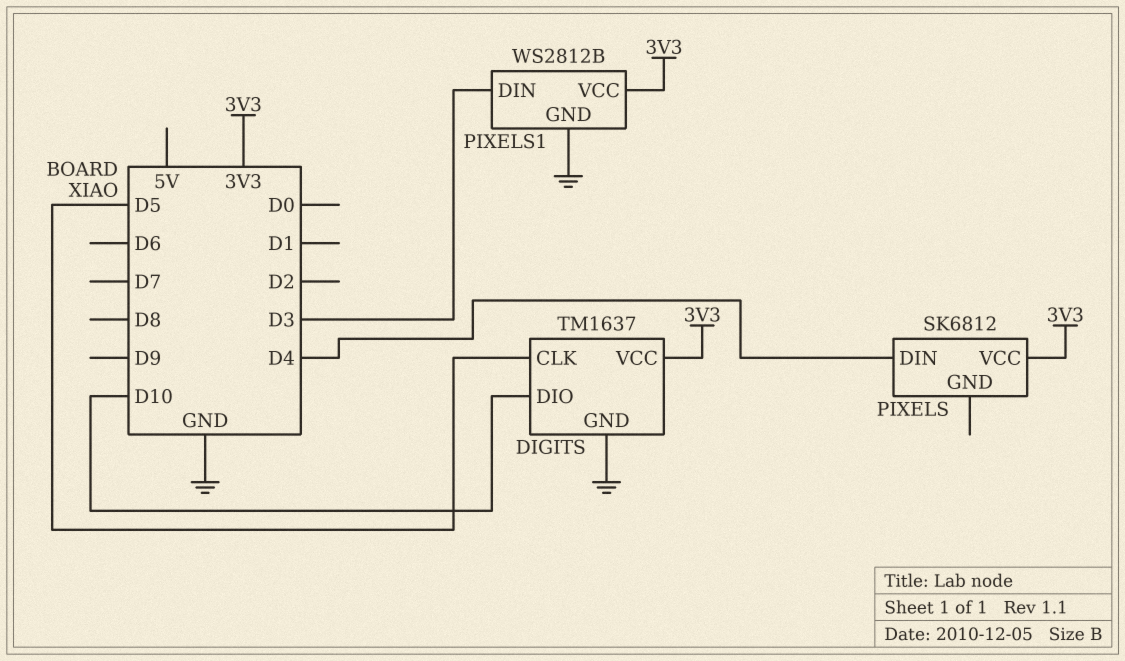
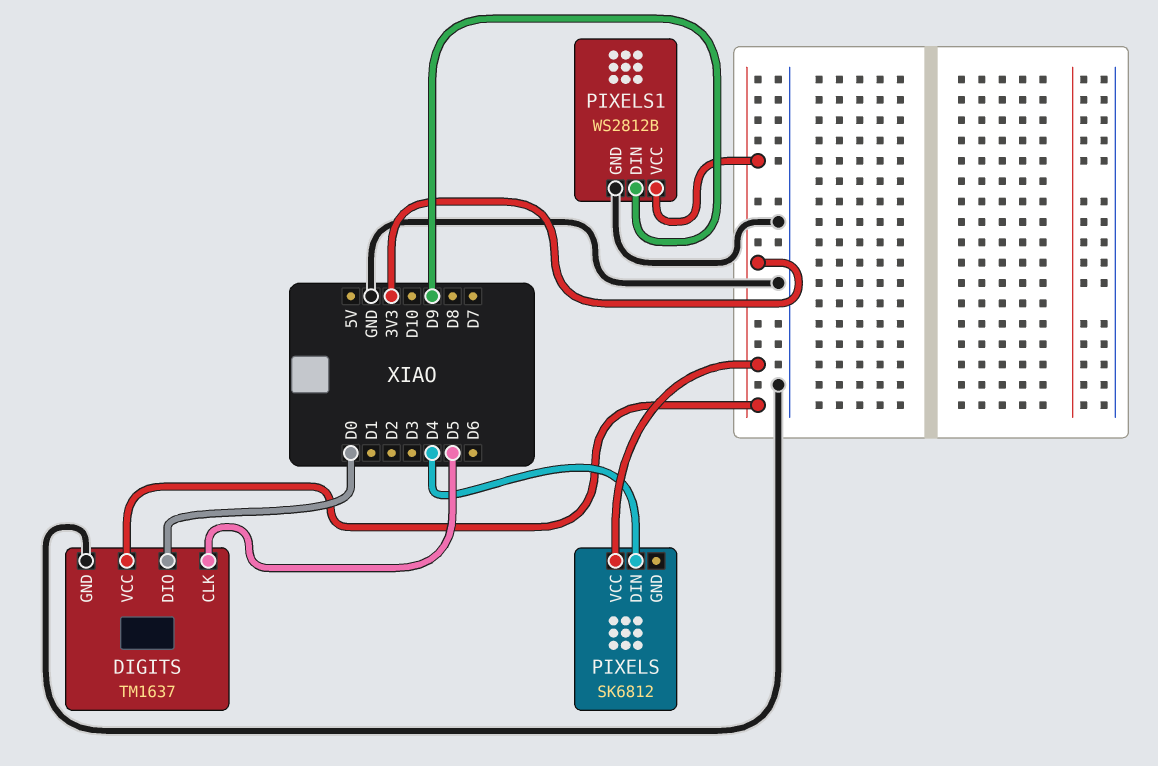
DIGITS pin DIO: D10 -> D0
PIXELS1 pin DIN: D3 -> D9

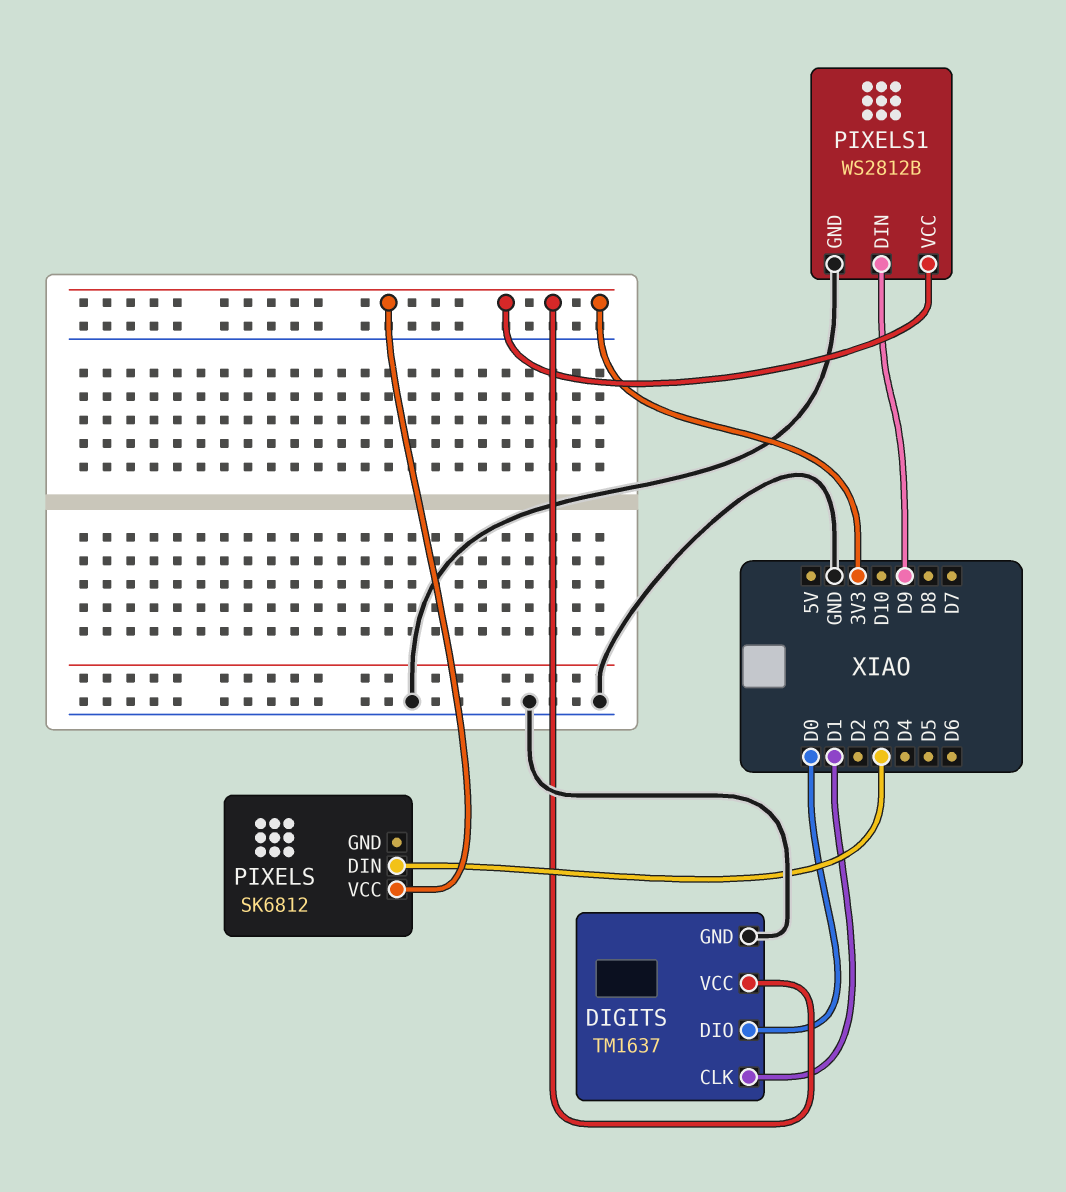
DIGITS pin CLK: D5 -> D1
PIXELS pin DIN: D4 -> D3

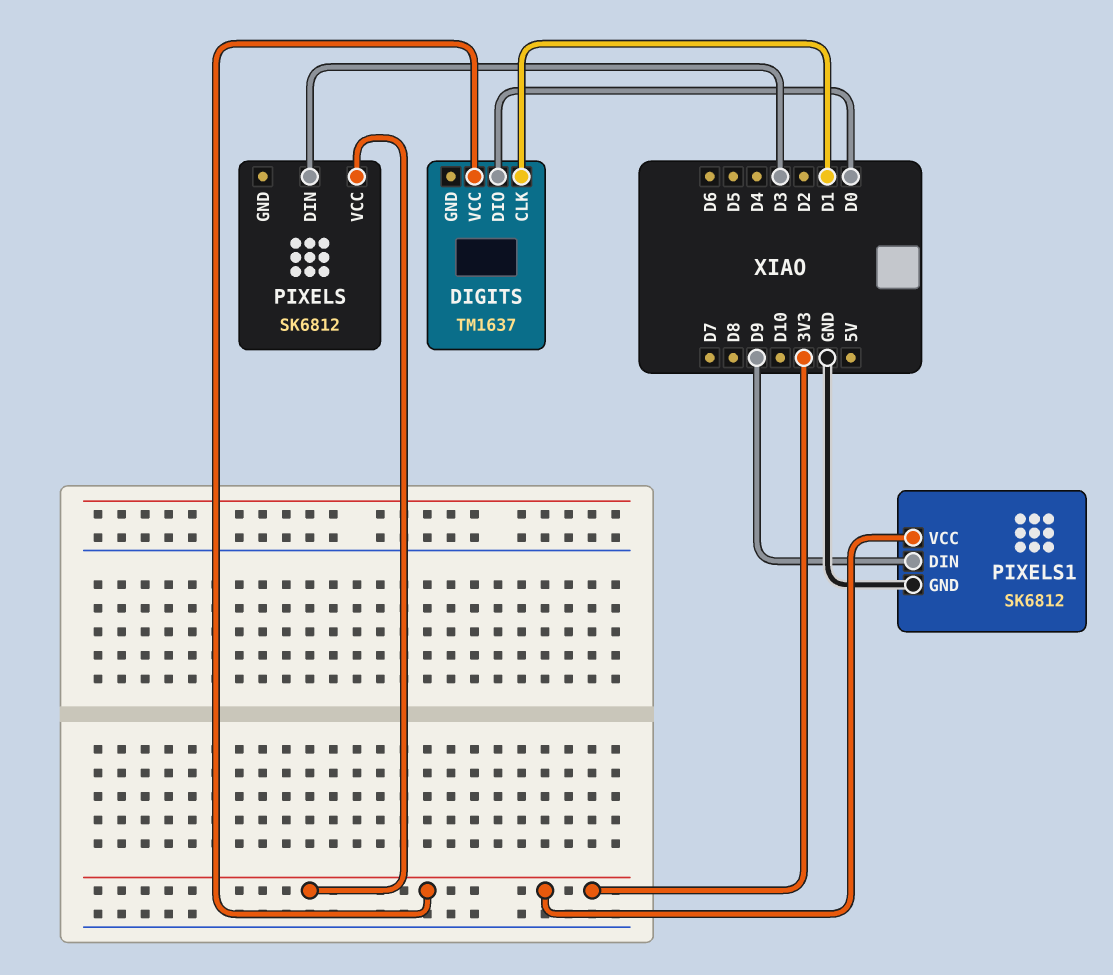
DIGITS pin GND: GND -> none
PIXELS1: WS2812B -> SK6812

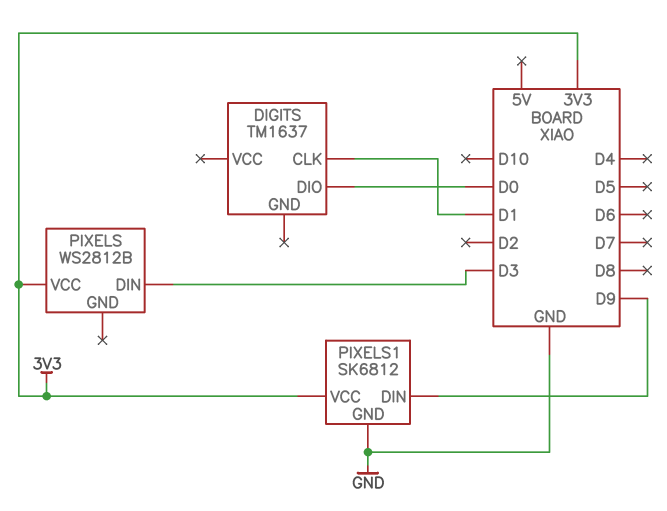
DIGITS pin VCC: 3V3 -> none
PIXELS: SK6812 -> WS2812B

